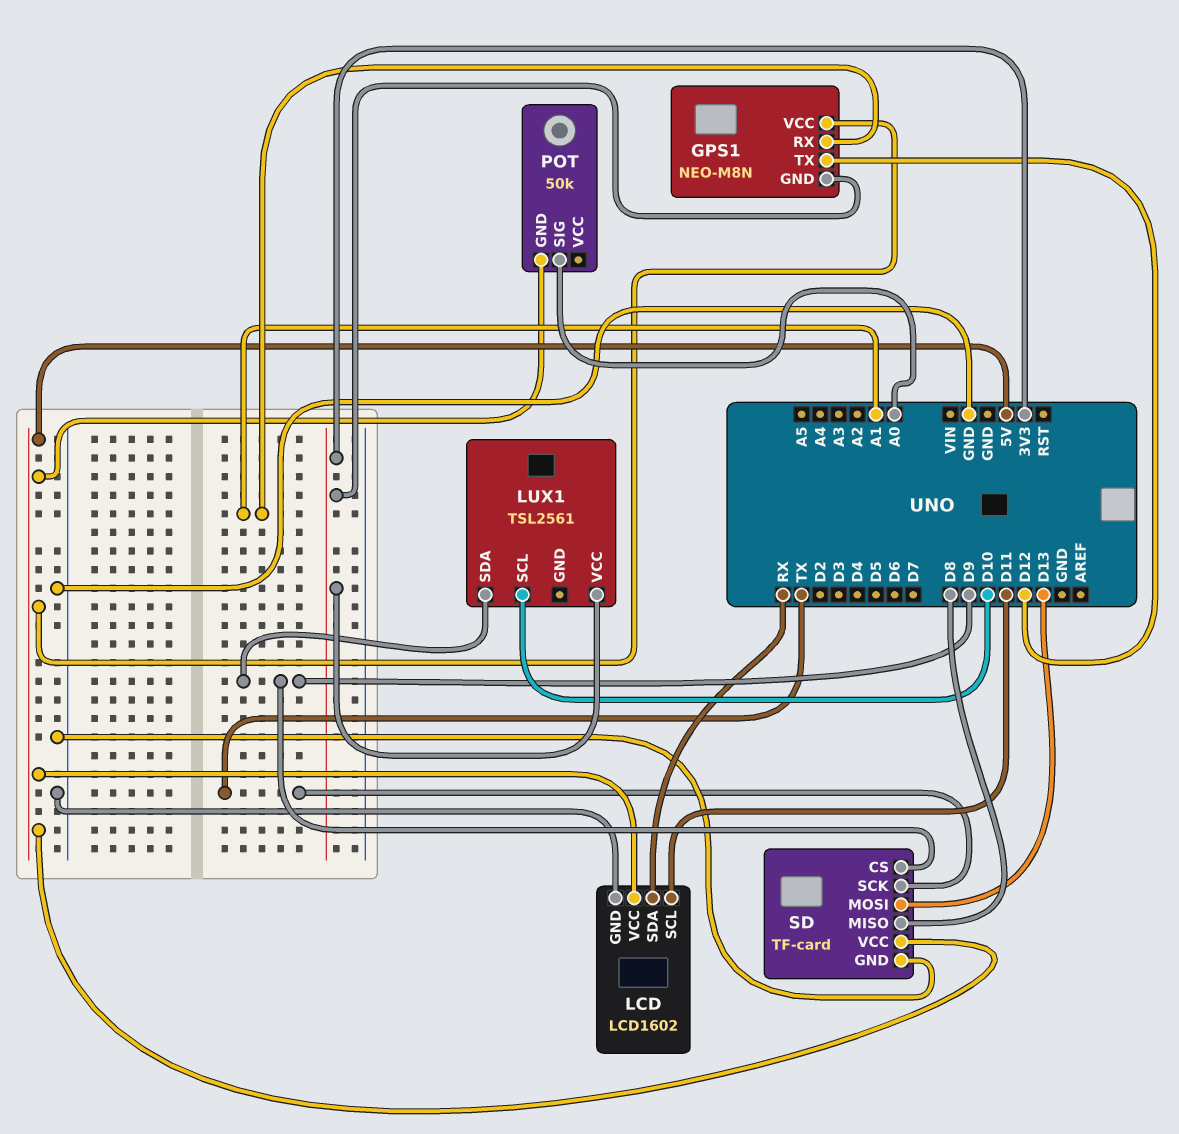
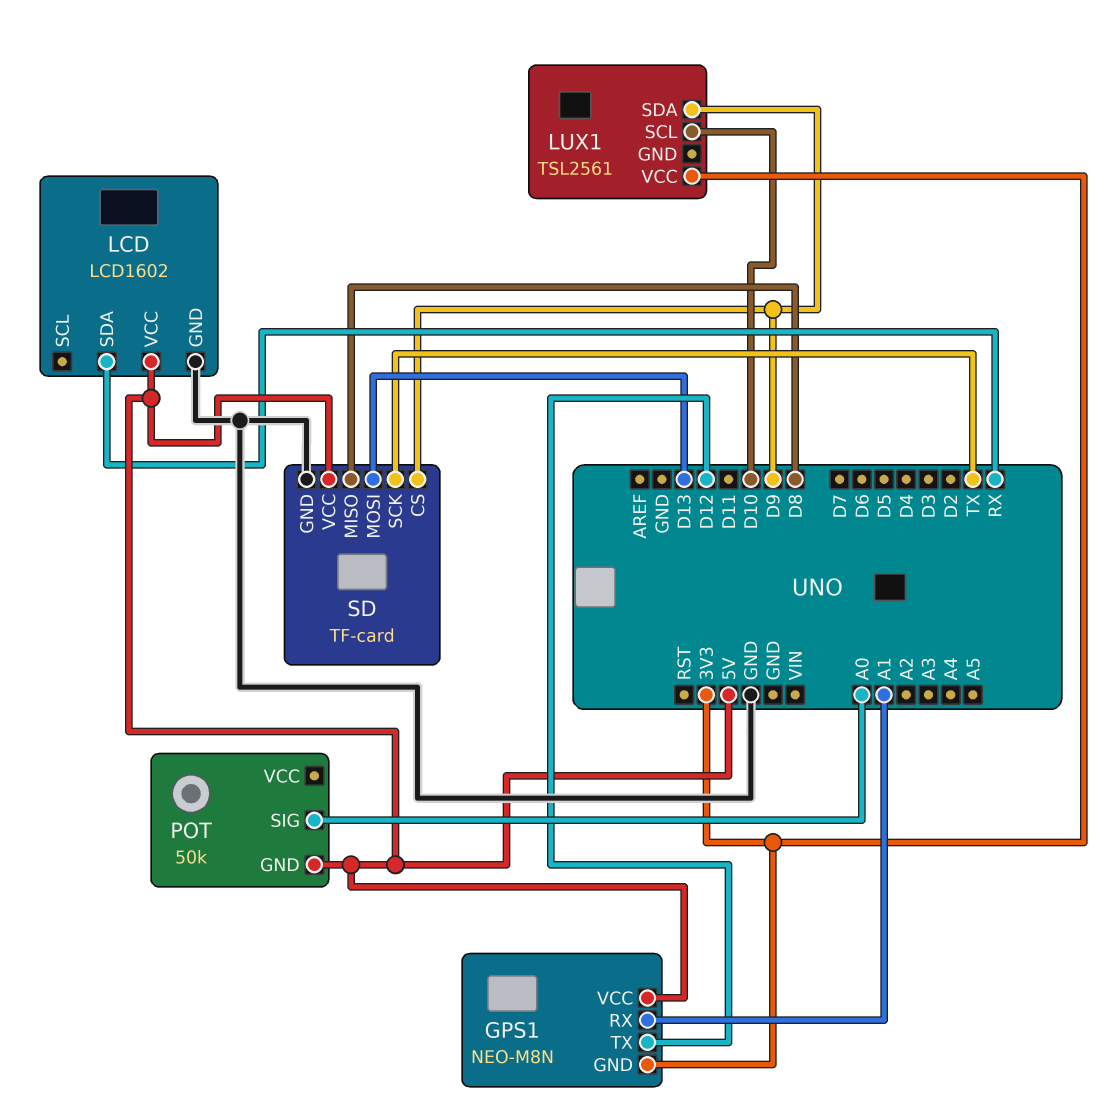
LCD pin SCL: D11 -> none

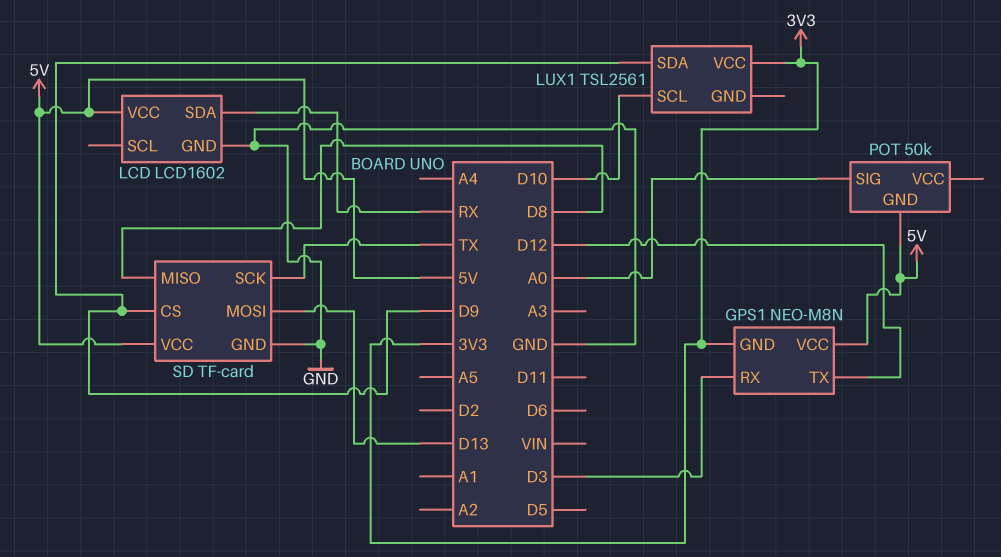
GPS1 pin RX: A1 -> D3

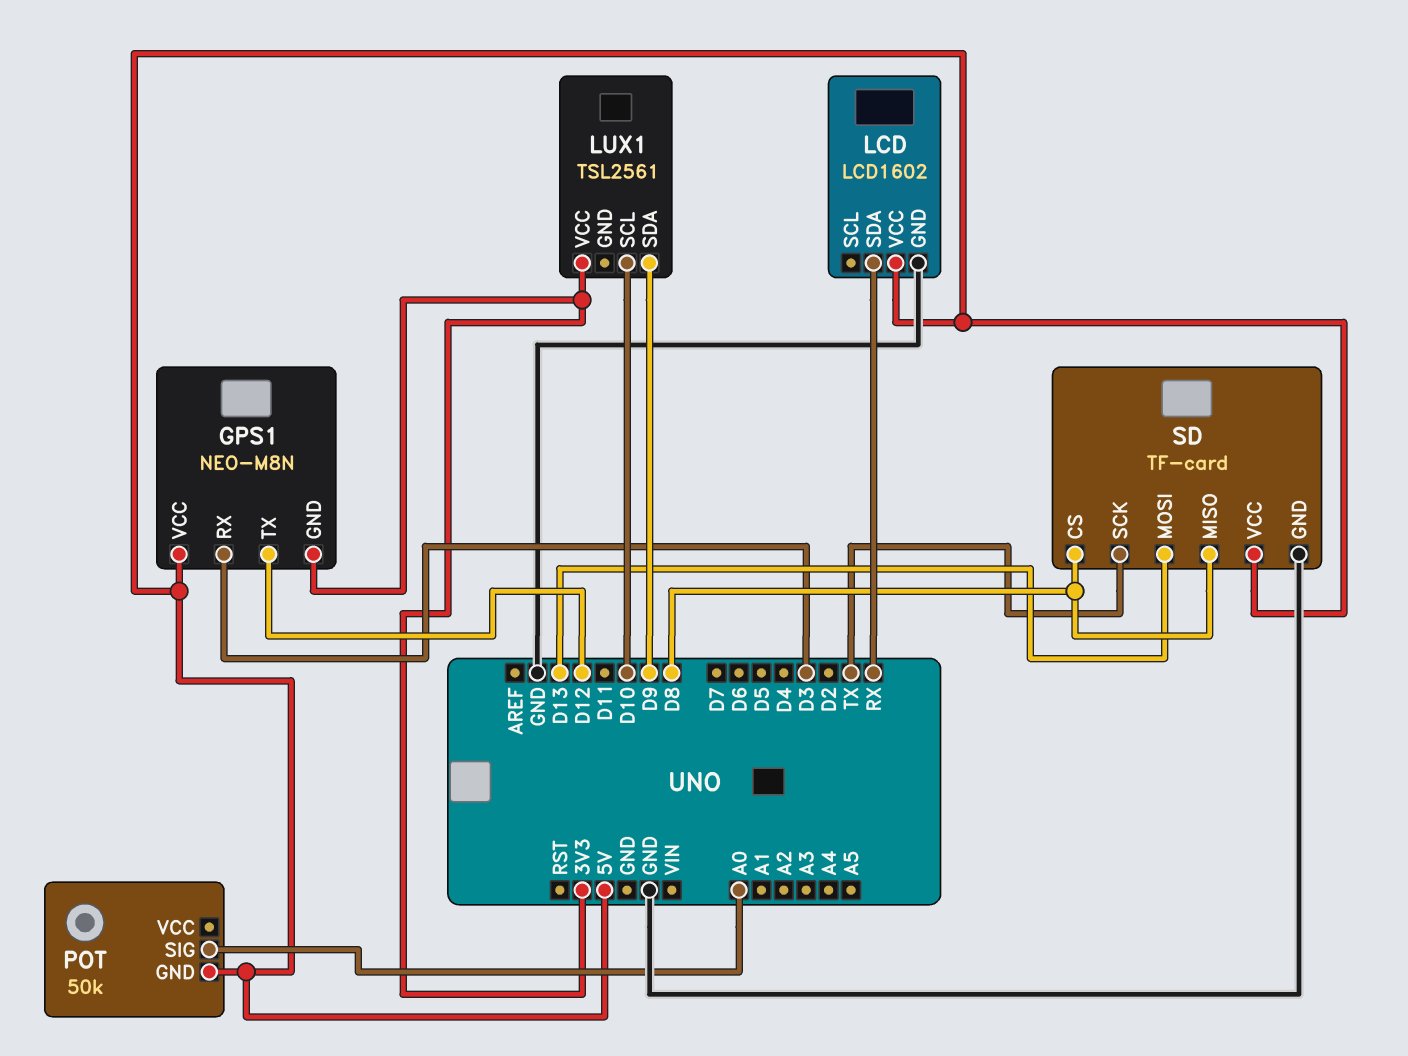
SD pin CS: D9 -> D8

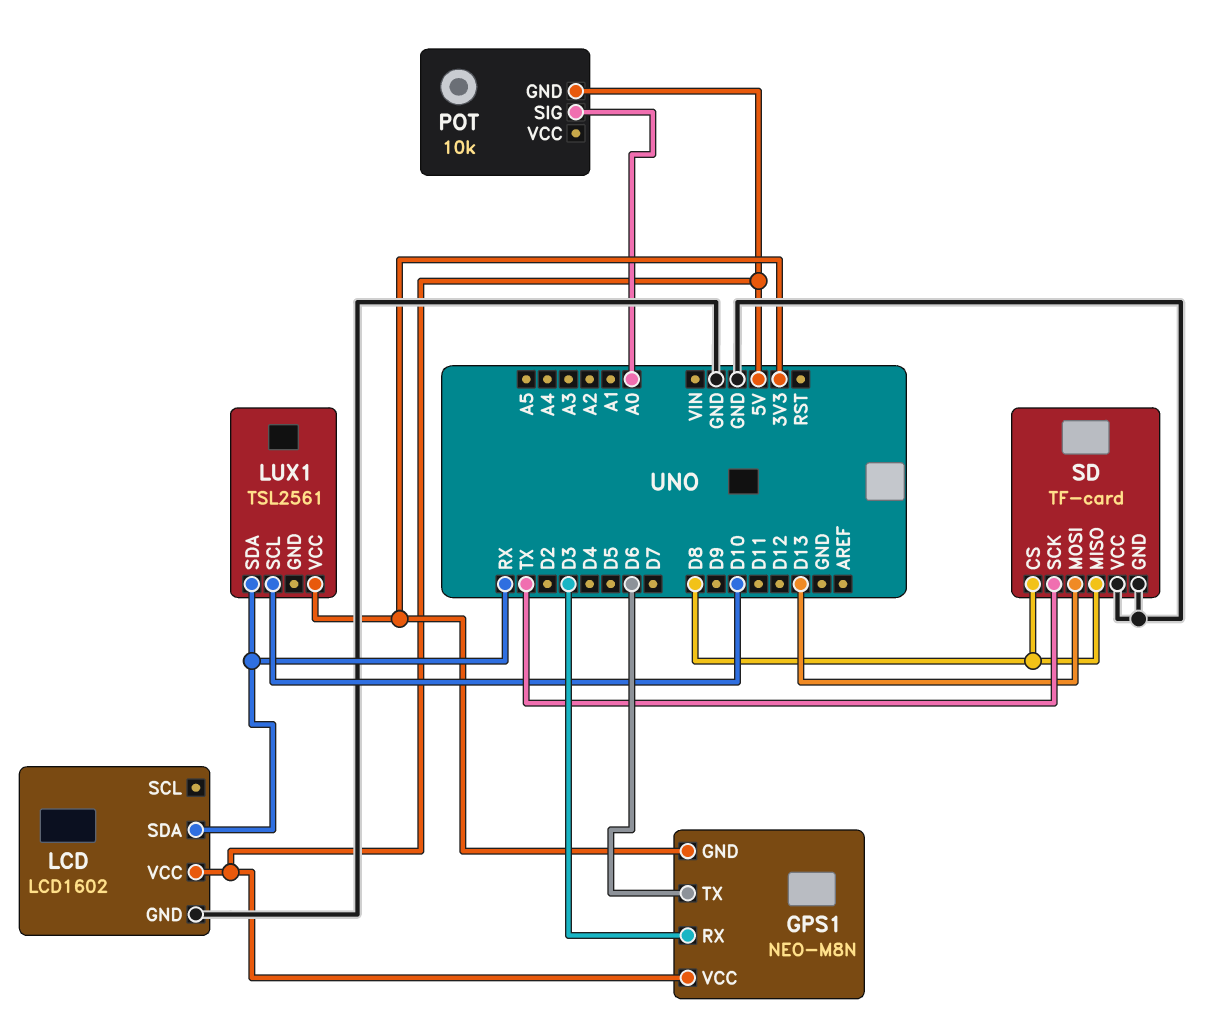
GPS1 pin TX: D12 -> D6
LUX1 pin SDA: D9 -> RX
POT: 50k -> 10k
SD pin VCC: 5V -> GND

